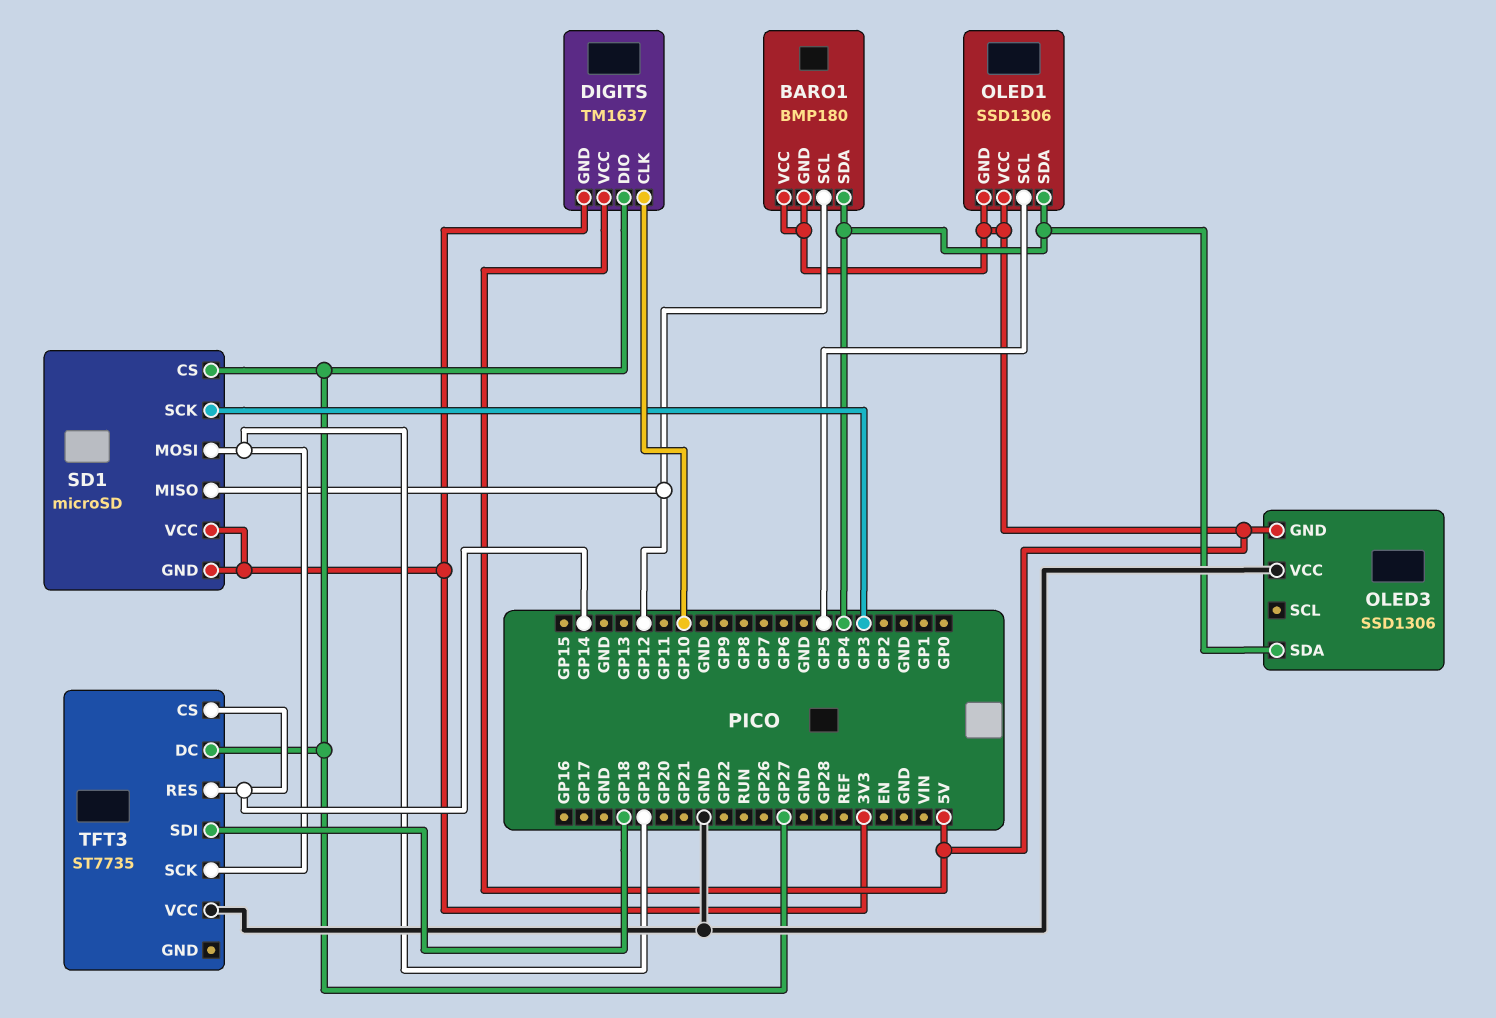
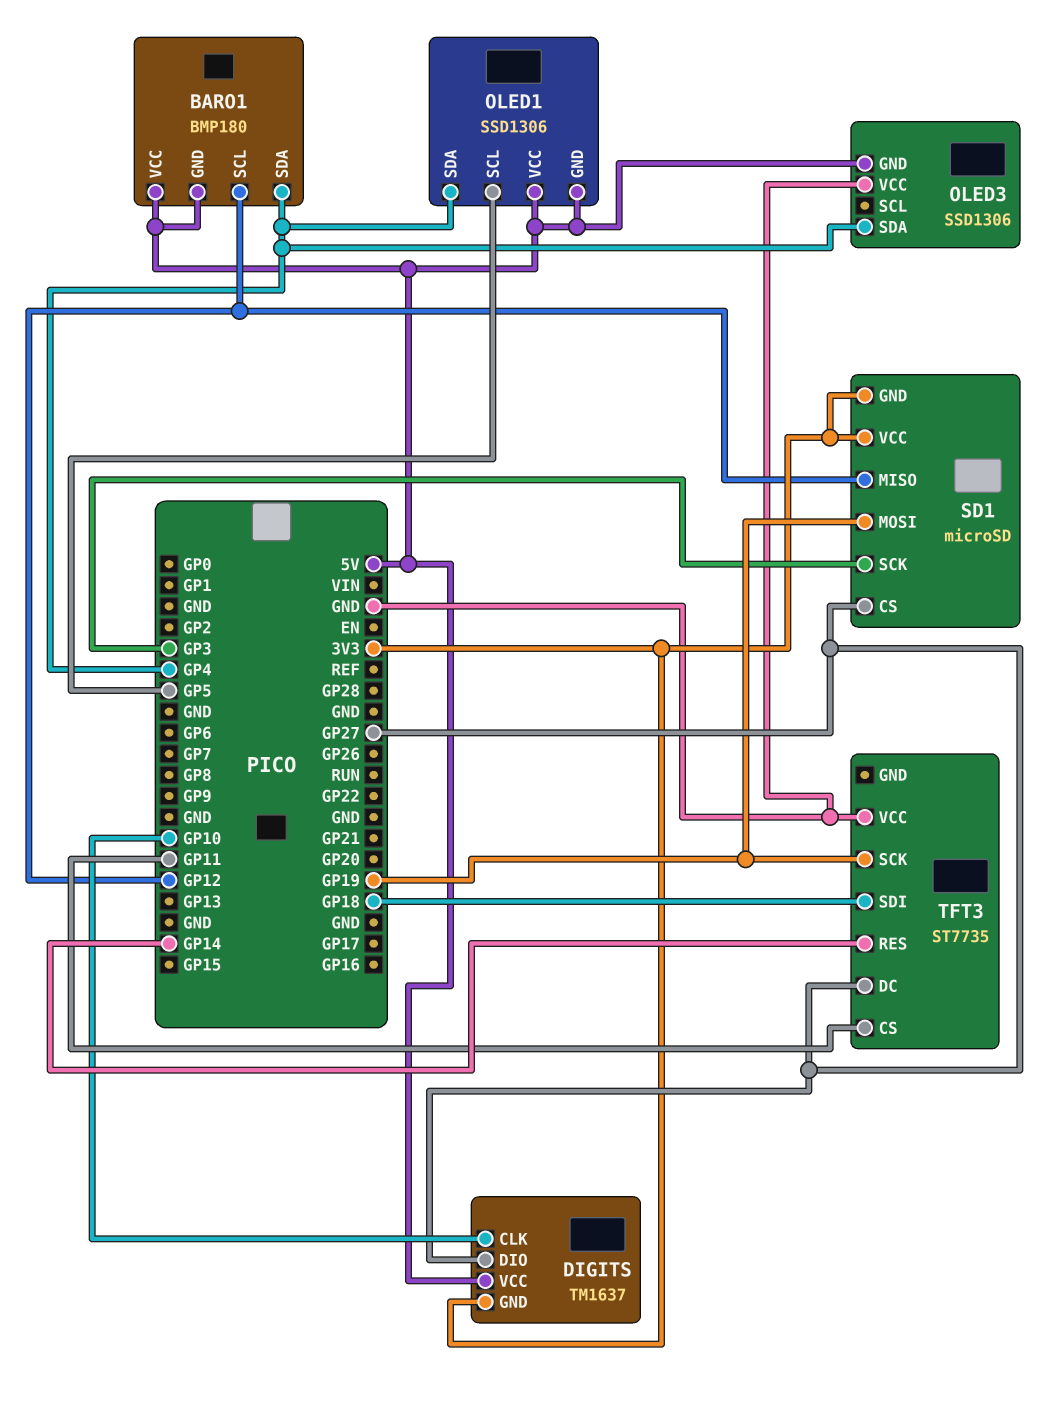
TFT3 pin CS: GP14 -> GP11

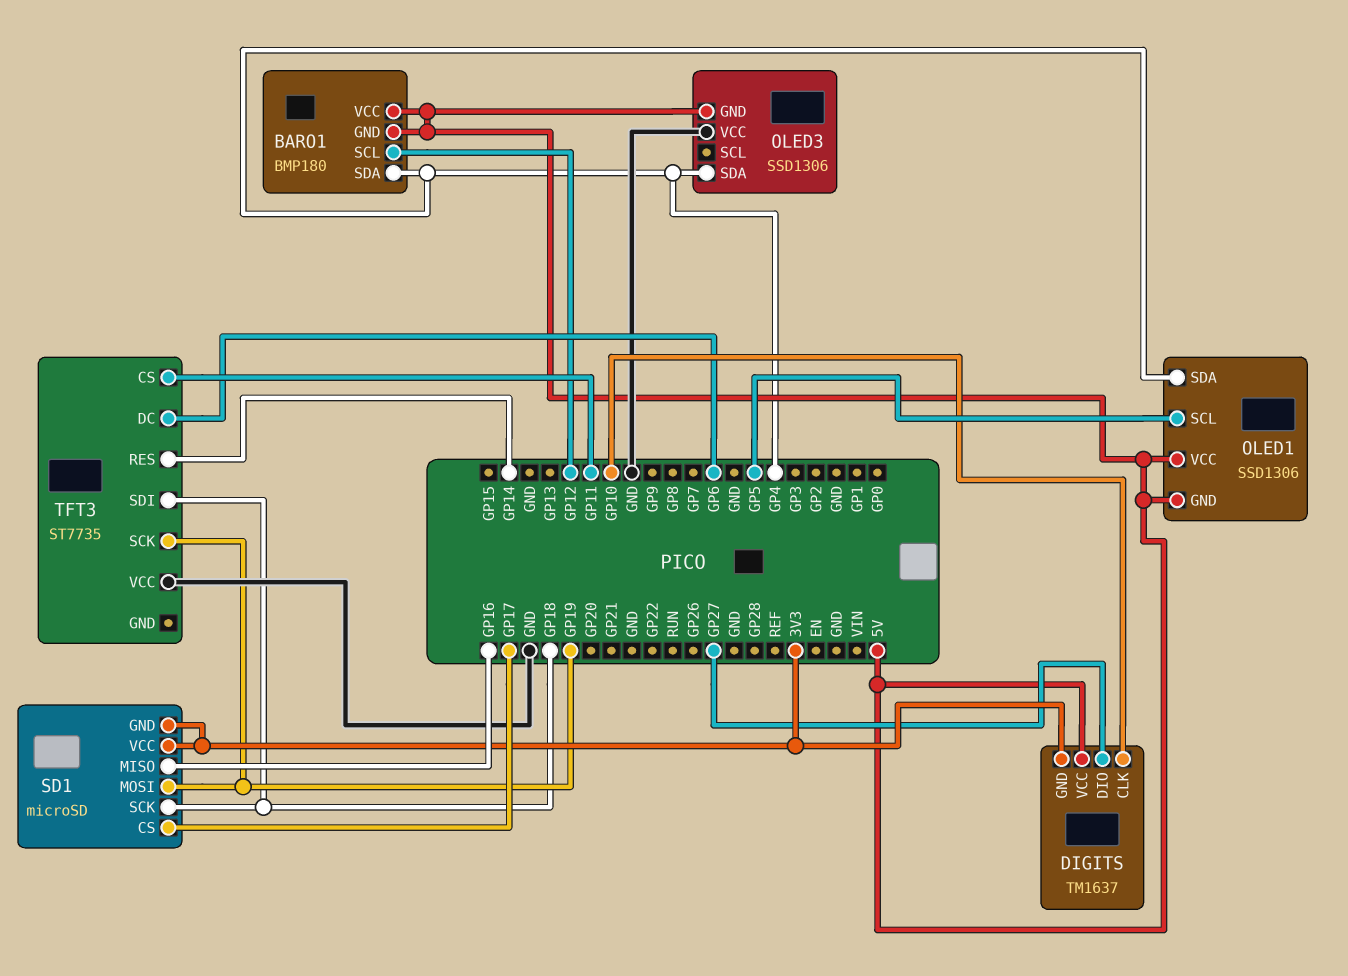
SD1 pin CS: GP27 -> GP17
SD1 pin MISO: GP12 -> GP16
SD1 pin SCK: GP3 -> GP18
TFT3 pin DC: GP27 -> GP6

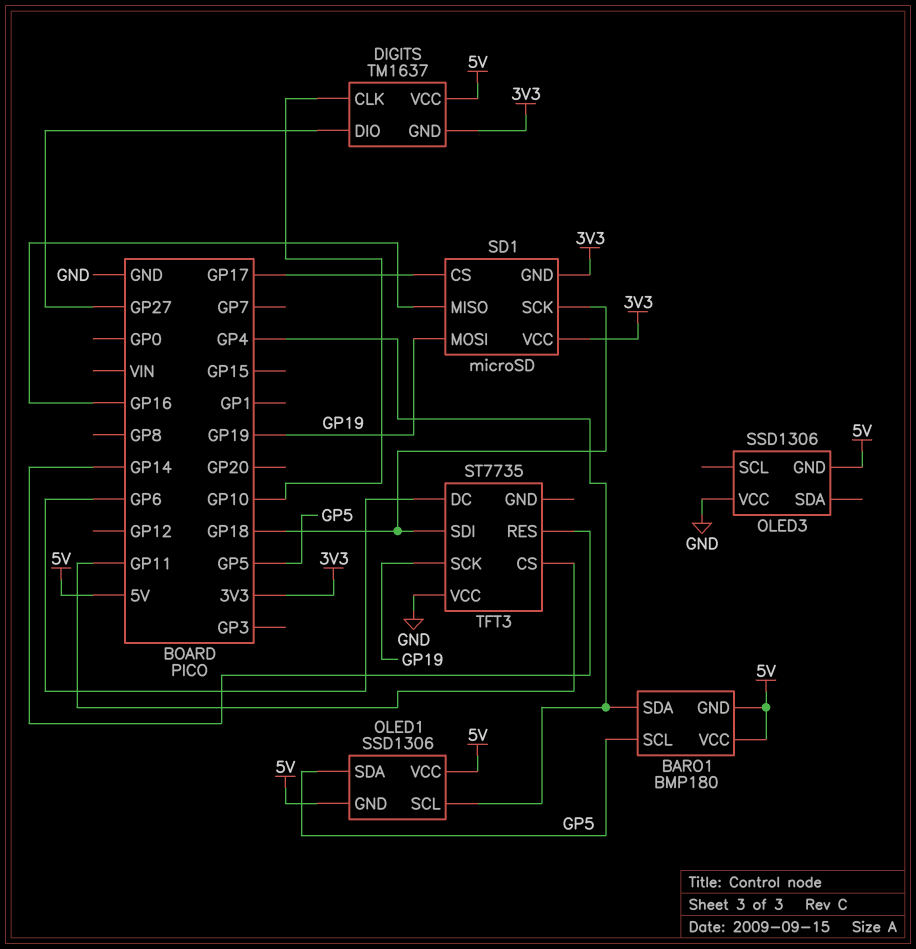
BARO1 pin SCL: GP12 -> GP5
OLED1 pin SCL: GP5 -> GP4
OLED1 pin SDA: GP4 -> GP5
OLED3 pin SDA: GP4 -> none

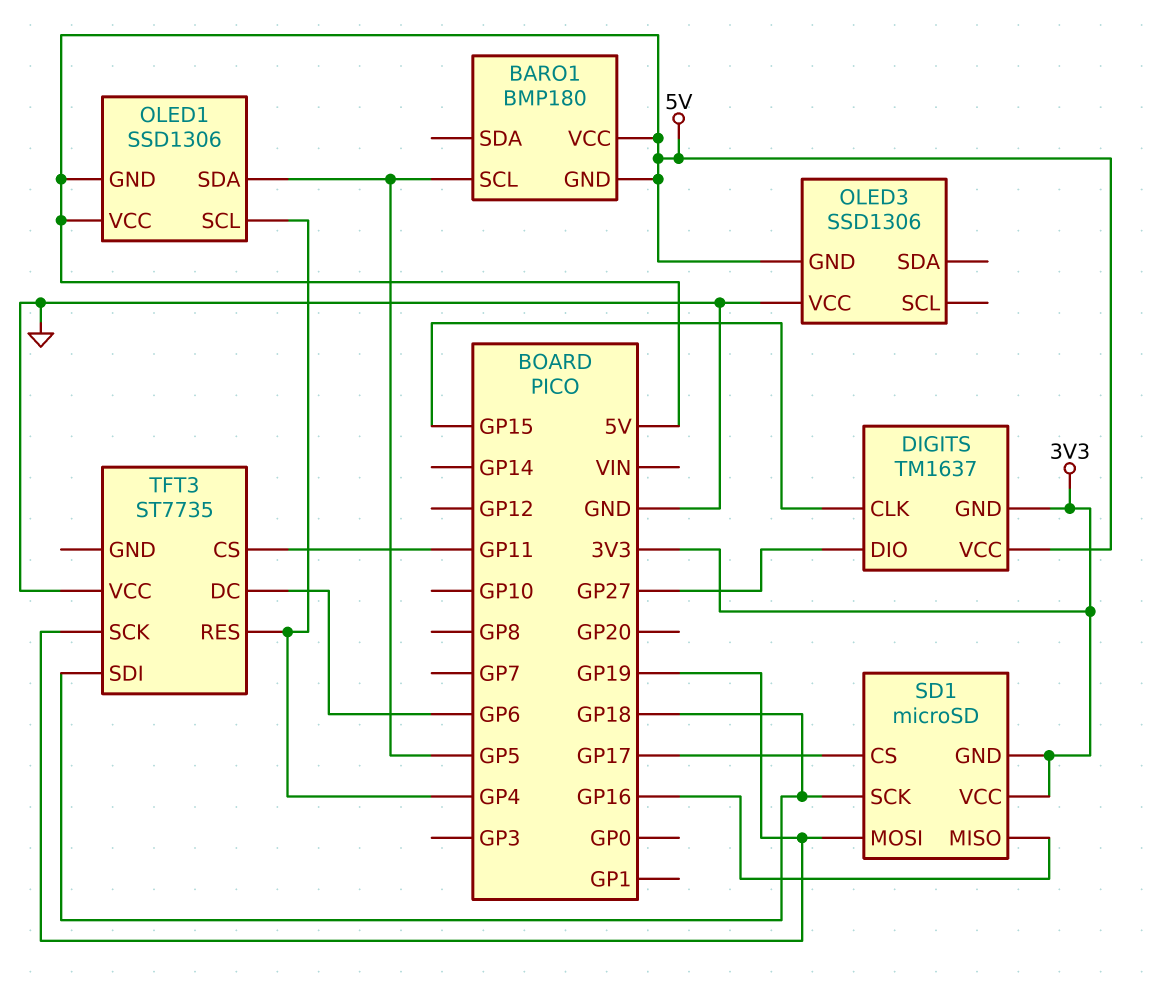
BARO1 pin SDA: GP4 -> none
DIGITS pin CLK: GP10 -> GP15
TFT3 pin RES: GP14 -> GP4

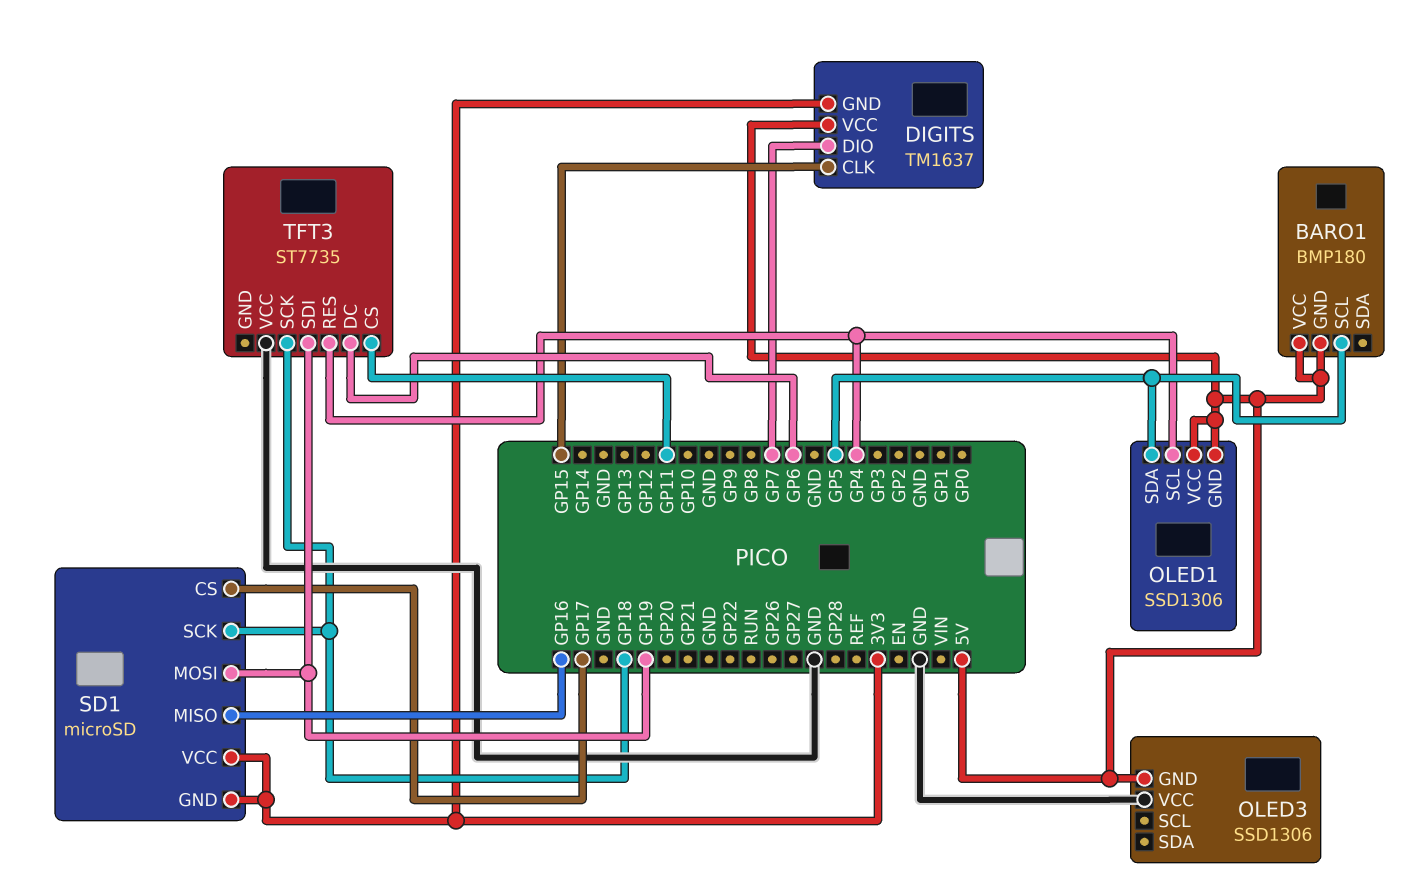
DIGITS pin DIO: GP27 -> GP7
TFT3 pin SCK: GP19 -> GP18
TFT3 pin SDI: GP18 -> GP19

